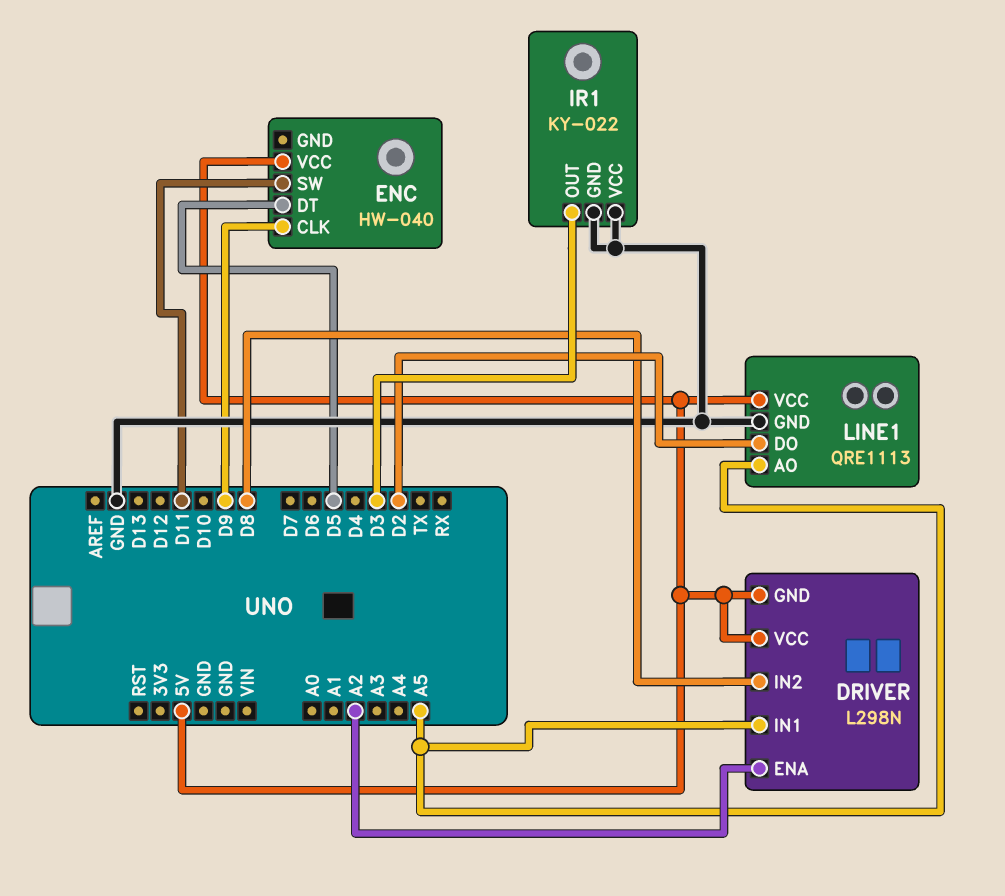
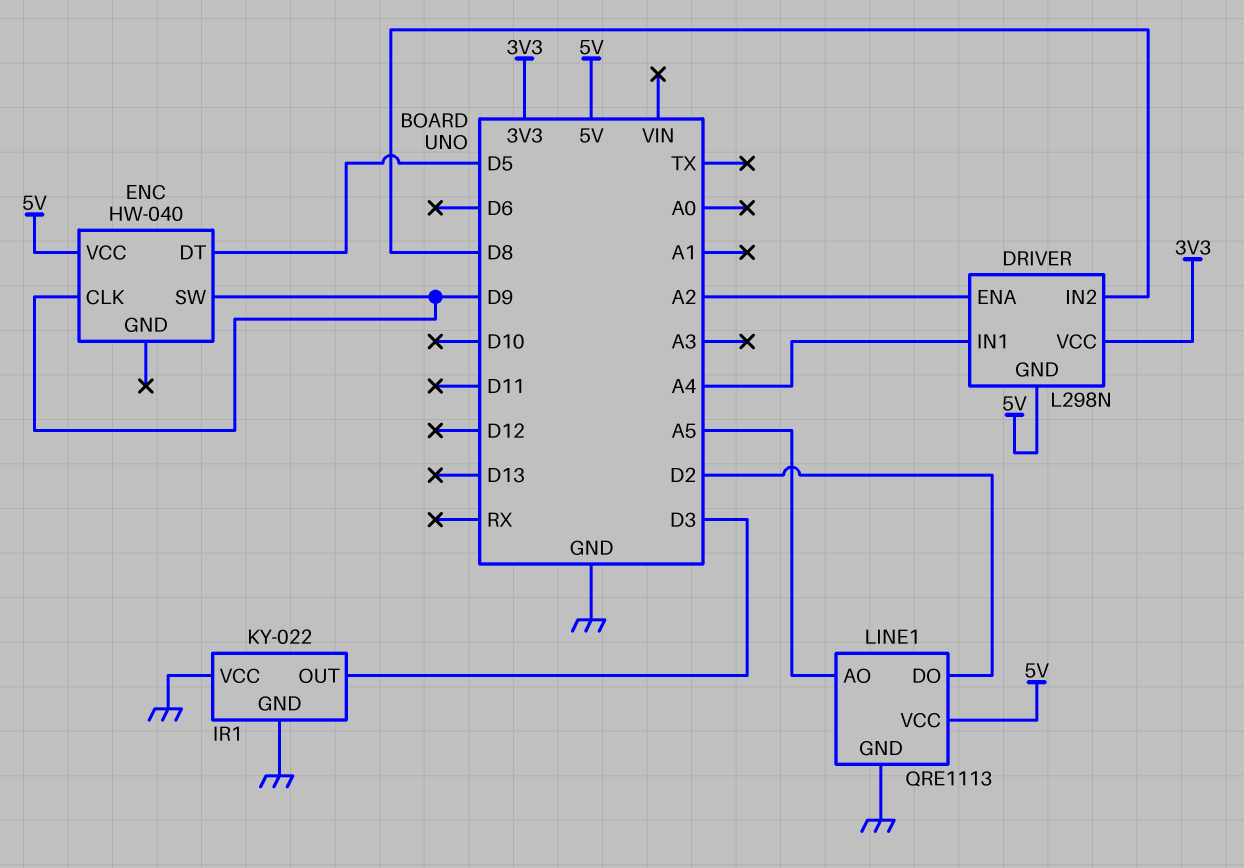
DRIVER pin IN1: A5 -> A4
DRIVER pin VCC: 5V -> 3V3
ENC pin SW: D11 -> D9

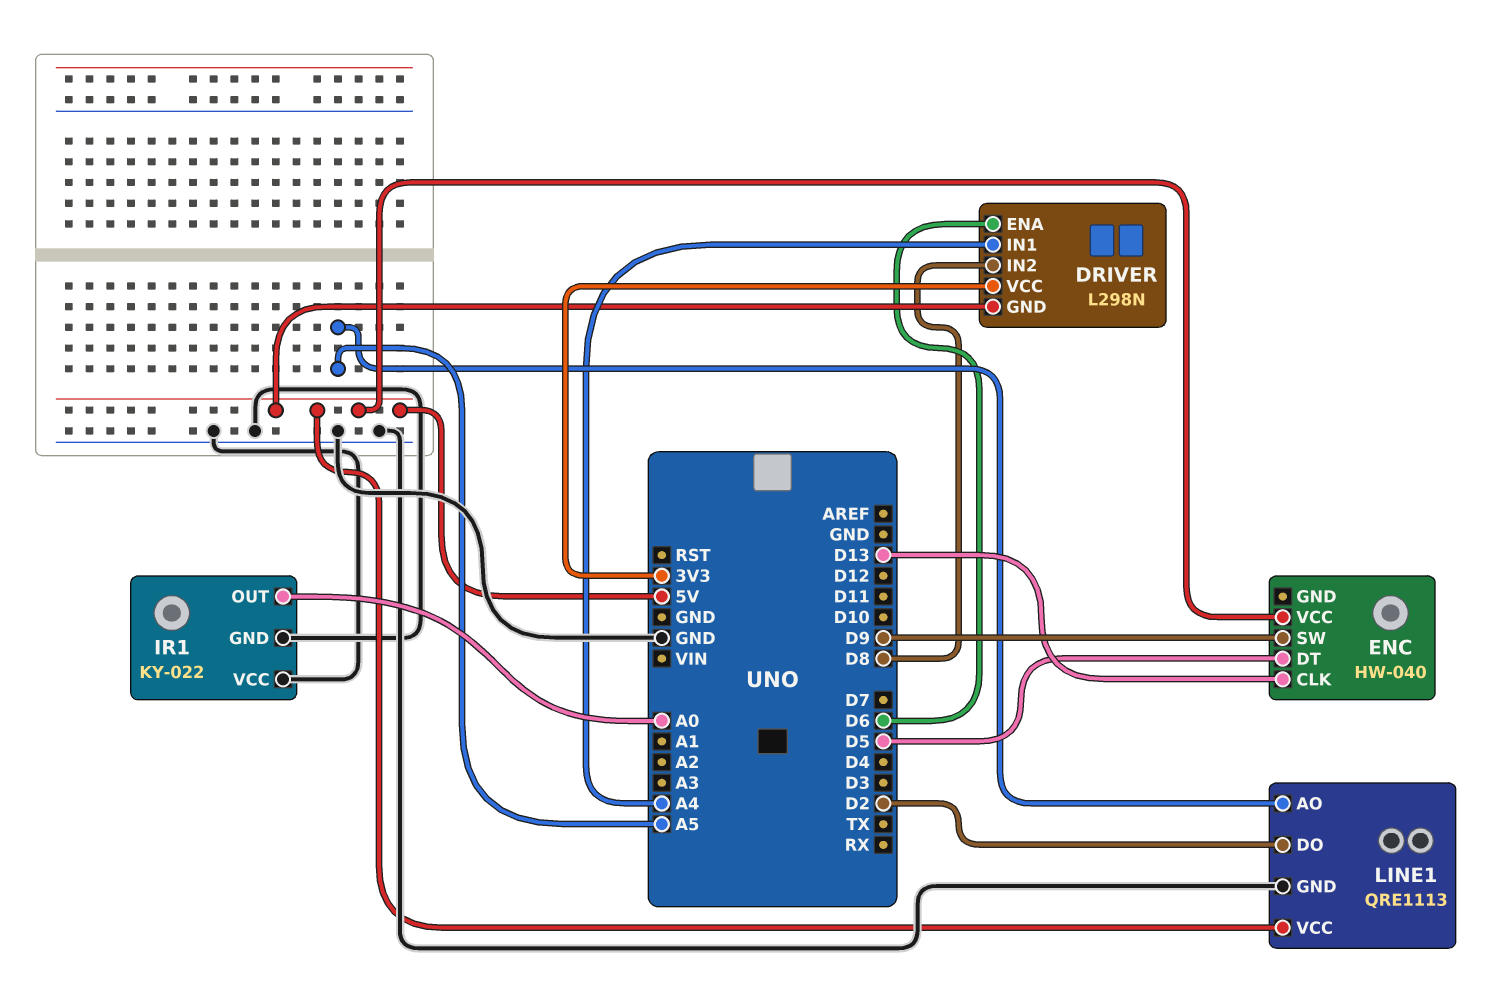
DRIVER pin ENA: A2 -> D6
ENC pin CLK: D9 -> D13
IR1 pin OUT: D3 -> A0

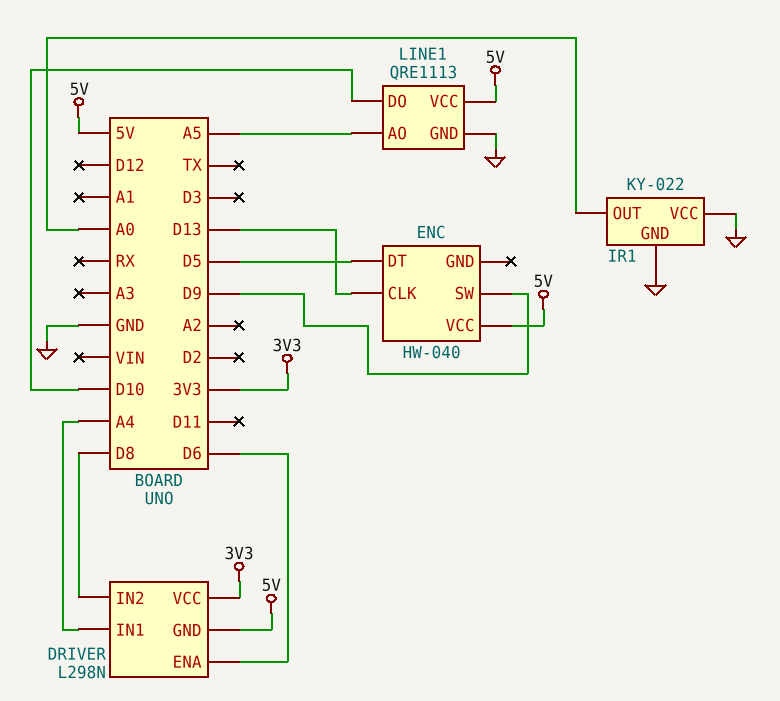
LINE1 pin DO: D2 -> D10

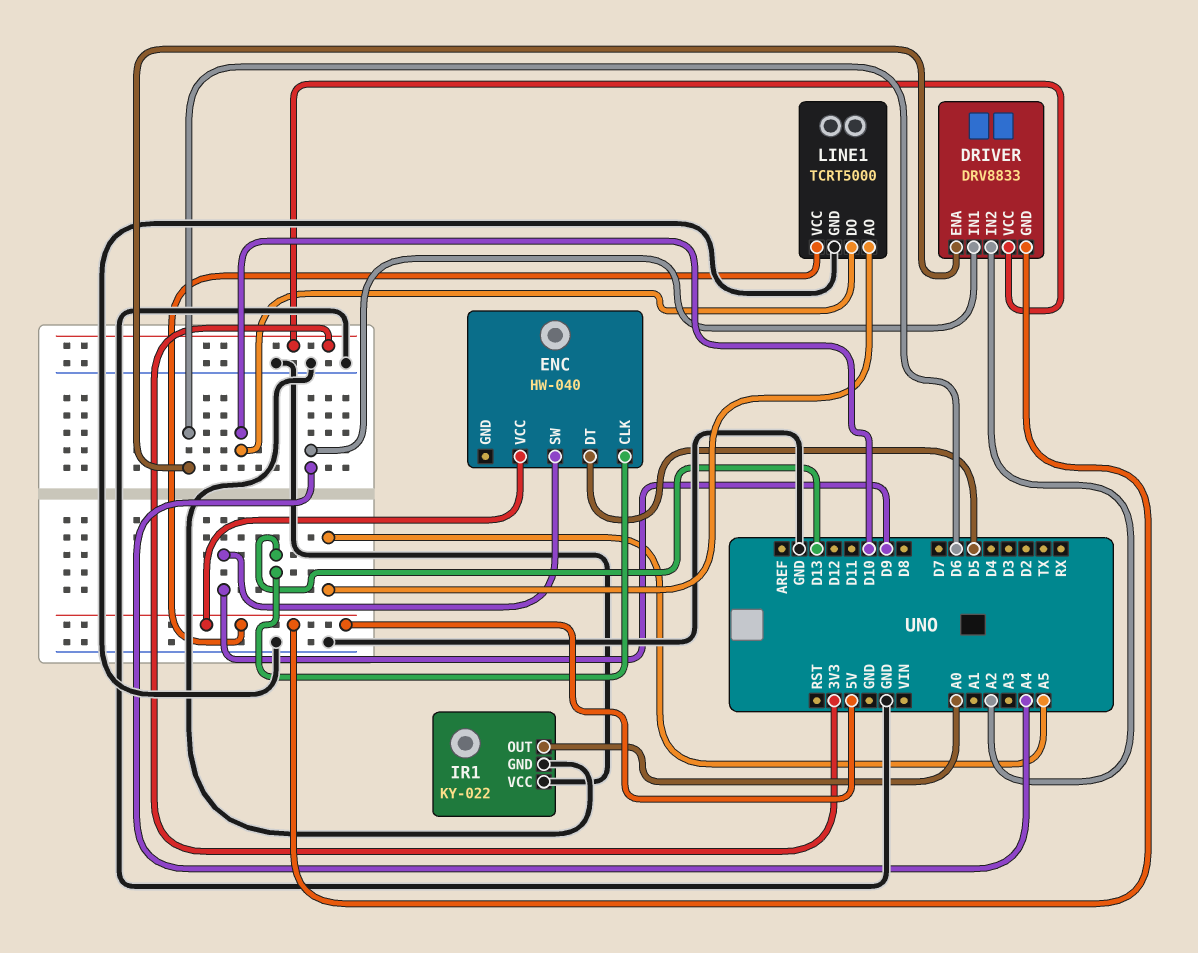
DRIVER: L298N -> DRV8833
DRIVER pin IN2: D8 -> A2
LINE1: QRE1113 -> TCRT5000

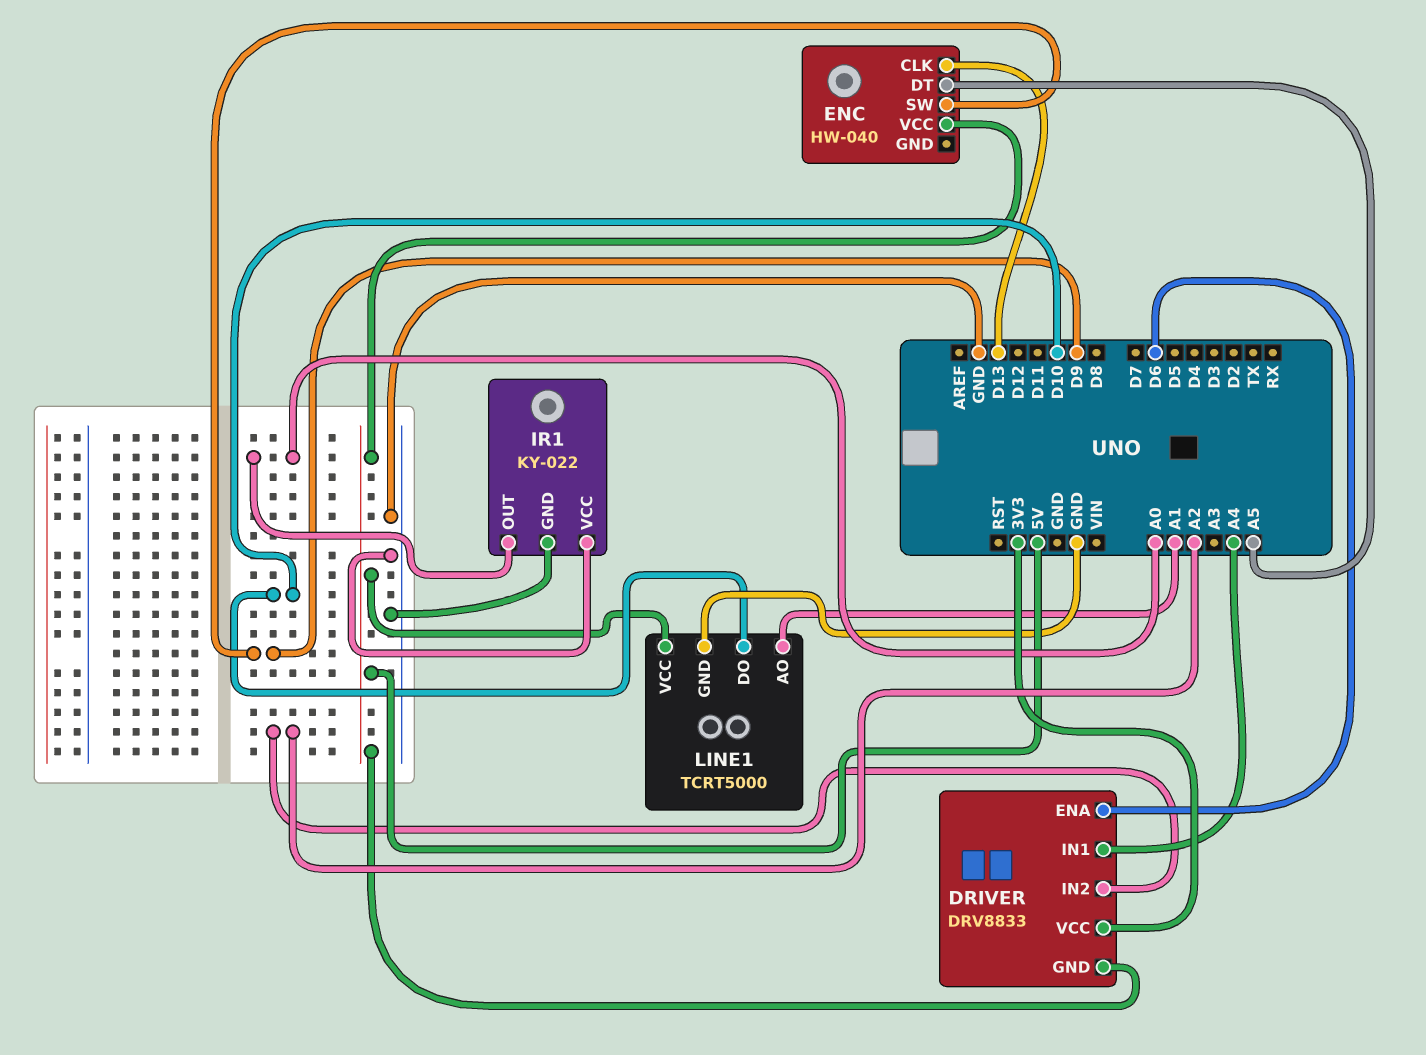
ENC pin DT: D5 -> A5
LINE1 pin AO: A5 -> A1

